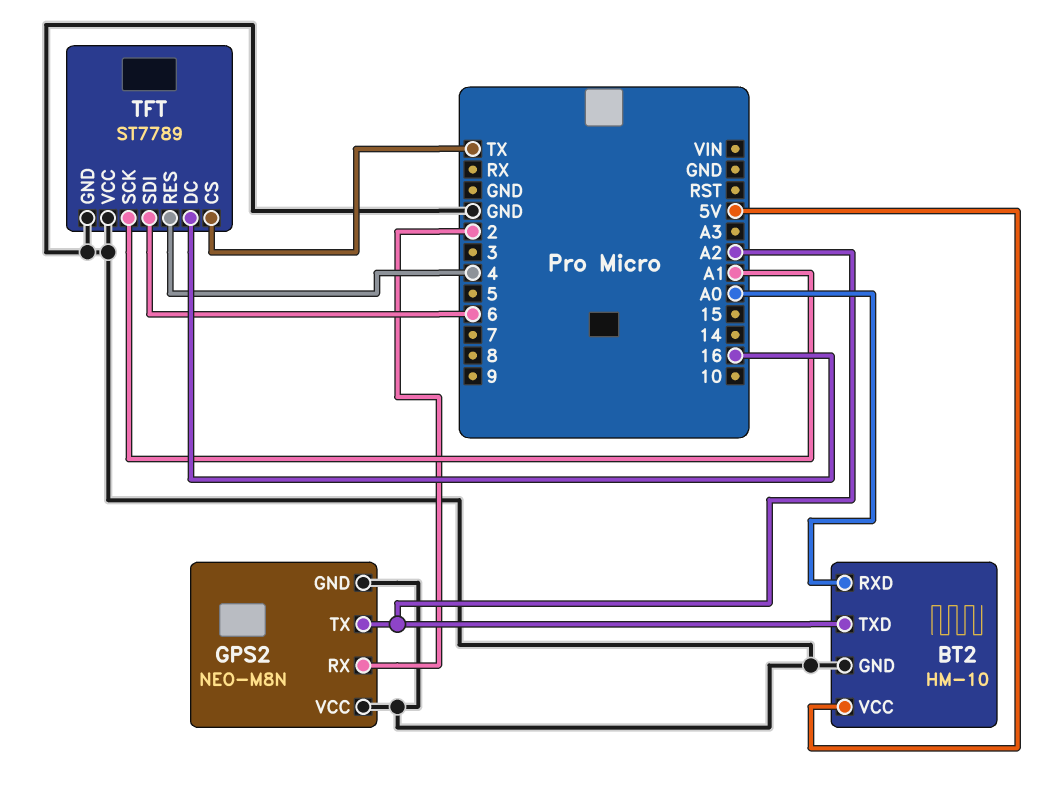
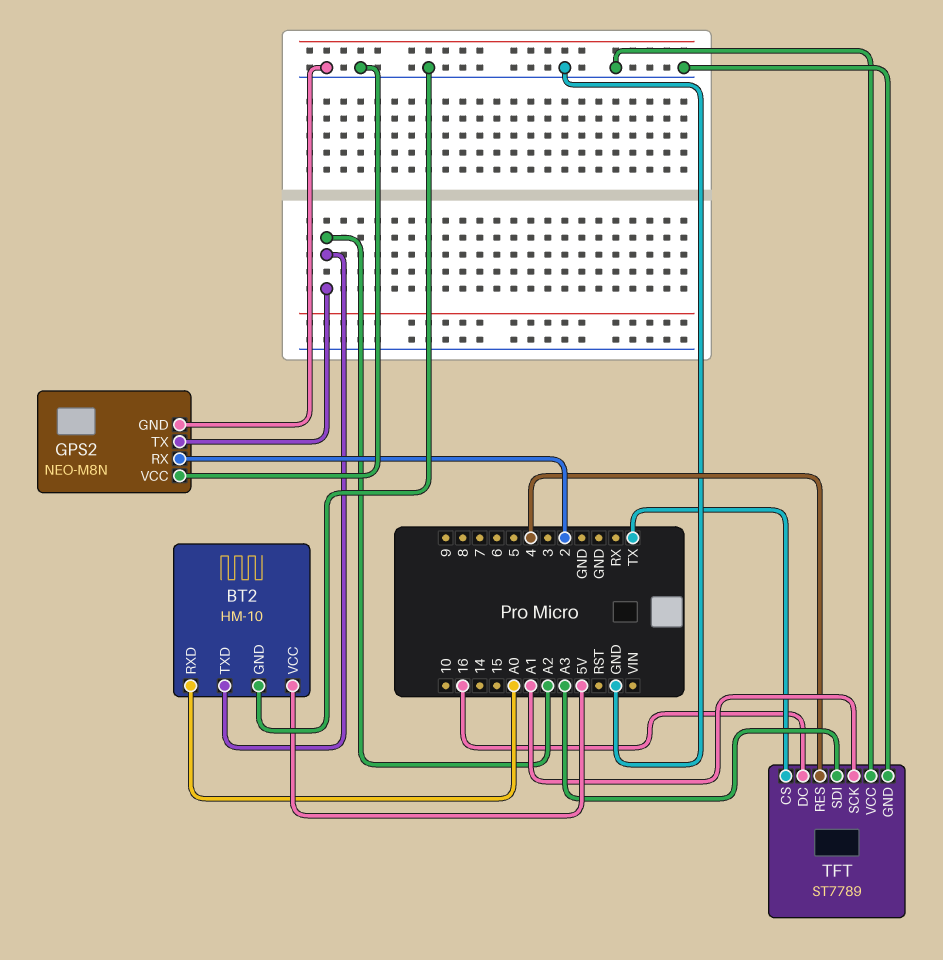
TFT pin SDI: 6 -> A3

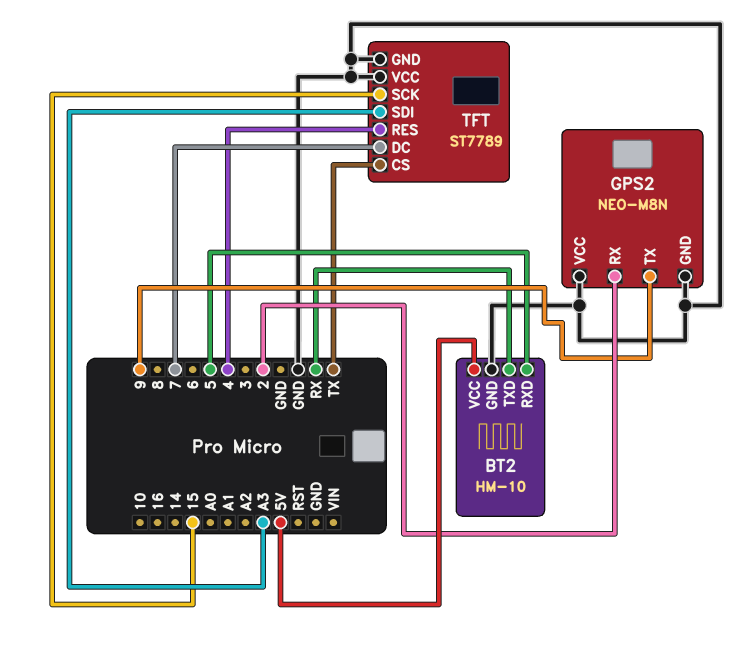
BT2 pin RXD: A0 -> 5
BT2 pin TXD: A2 -> RX
GPS2 pin TX: A2 -> 9
TFT pin DC: 16 -> 7
TFT pin SCK: A1 -> 15

